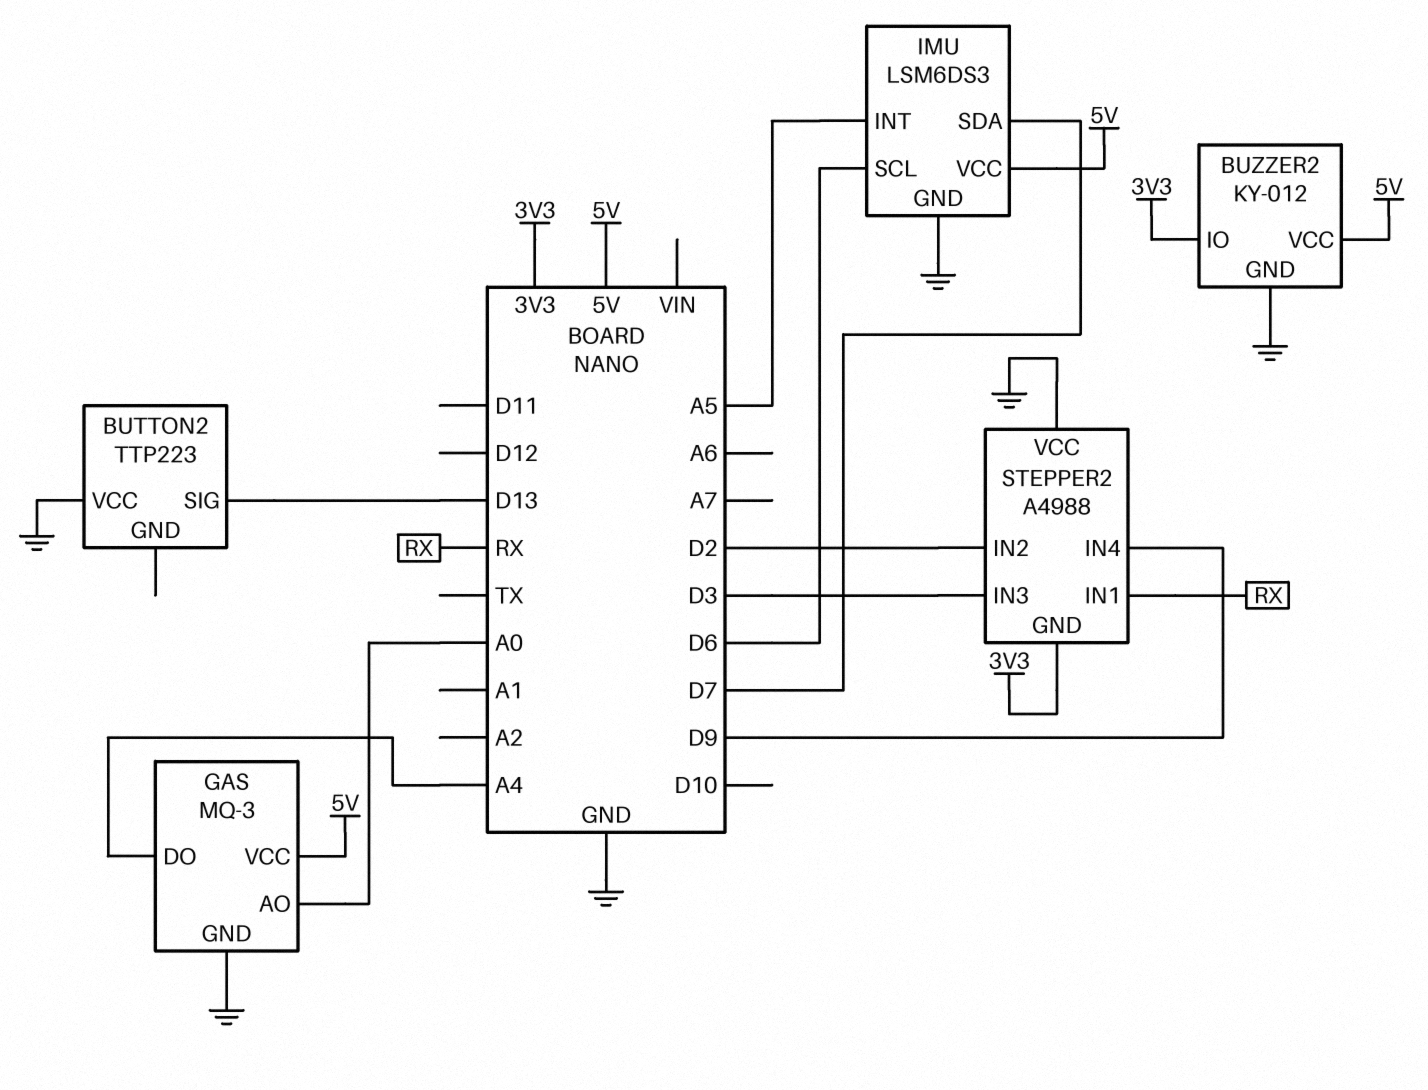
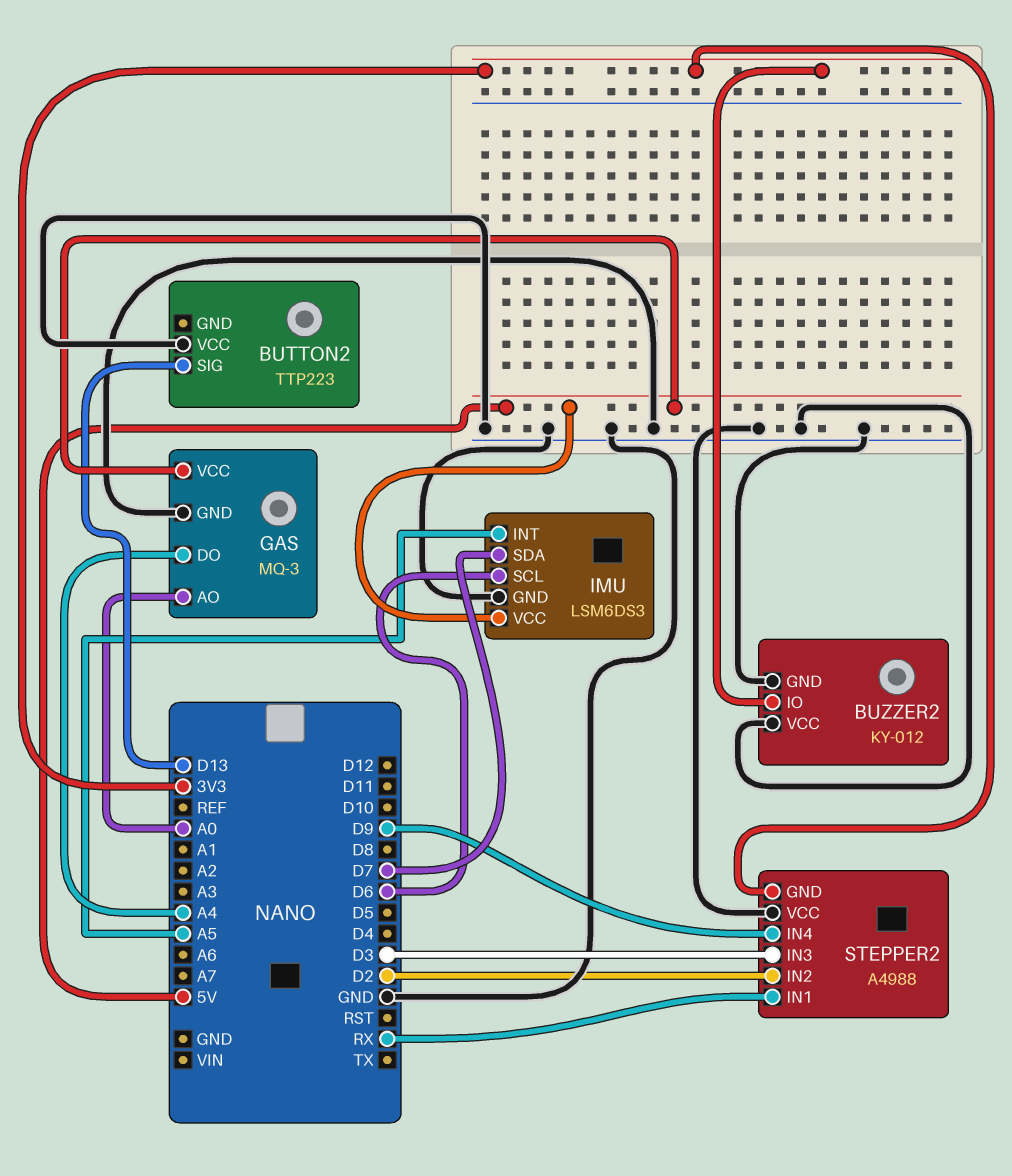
BUZZER2 pin VCC: 5V -> GND

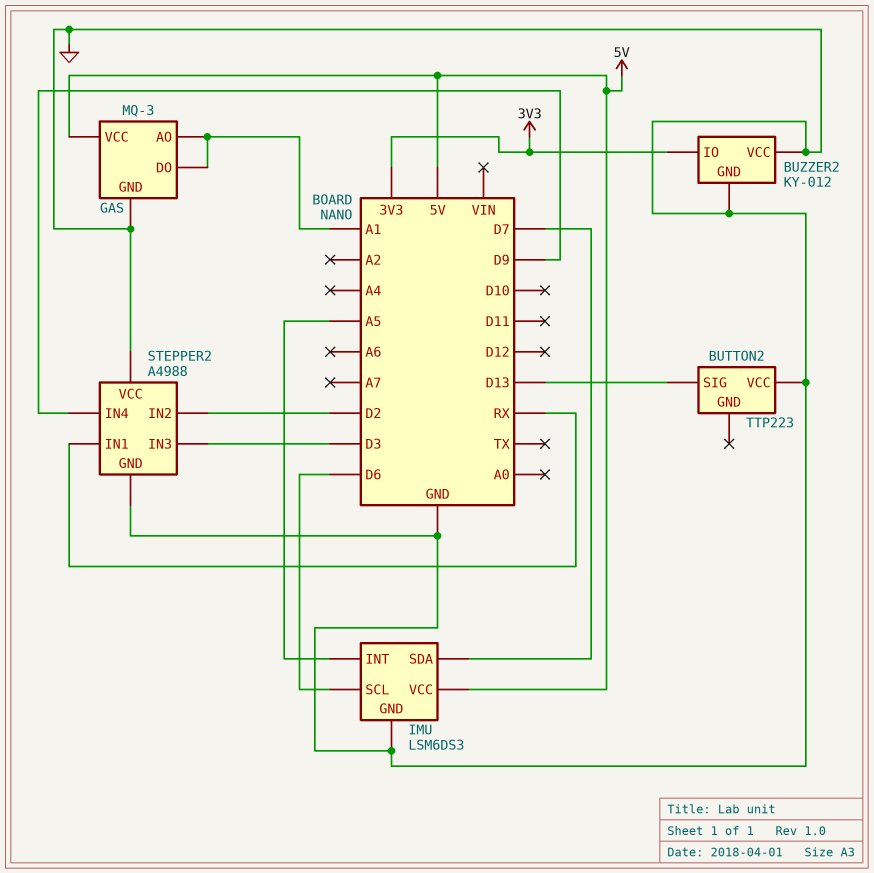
GAS pin AO: A0 -> A1
GAS pin DO: A4 -> A1
STEPPER2 pin GND: 3V3 -> GND

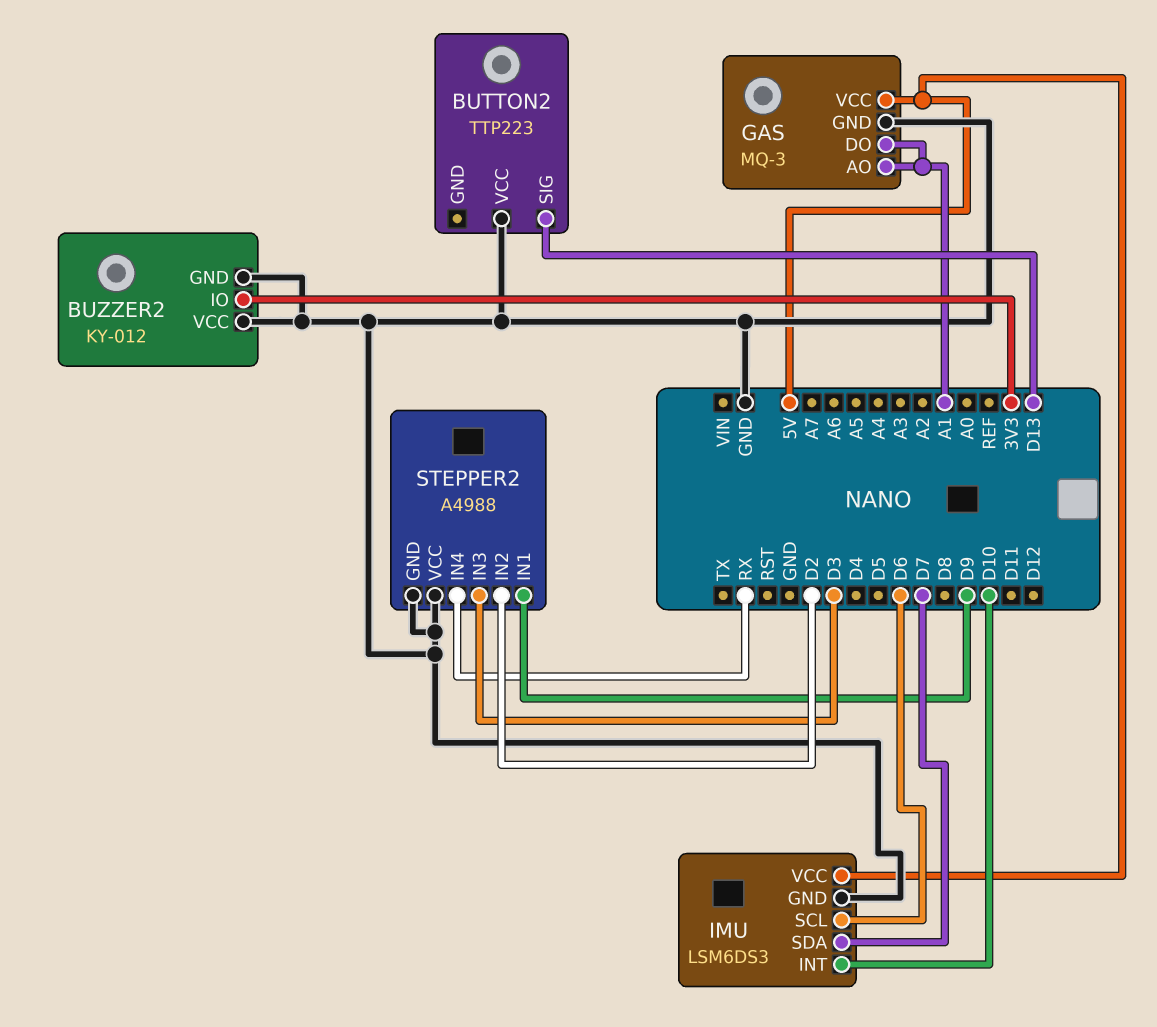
IMU pin INT: A5 -> D10
STEPPER2 pin IN1: RX -> D9
STEPPER2 pin IN4: D9 -> RX

